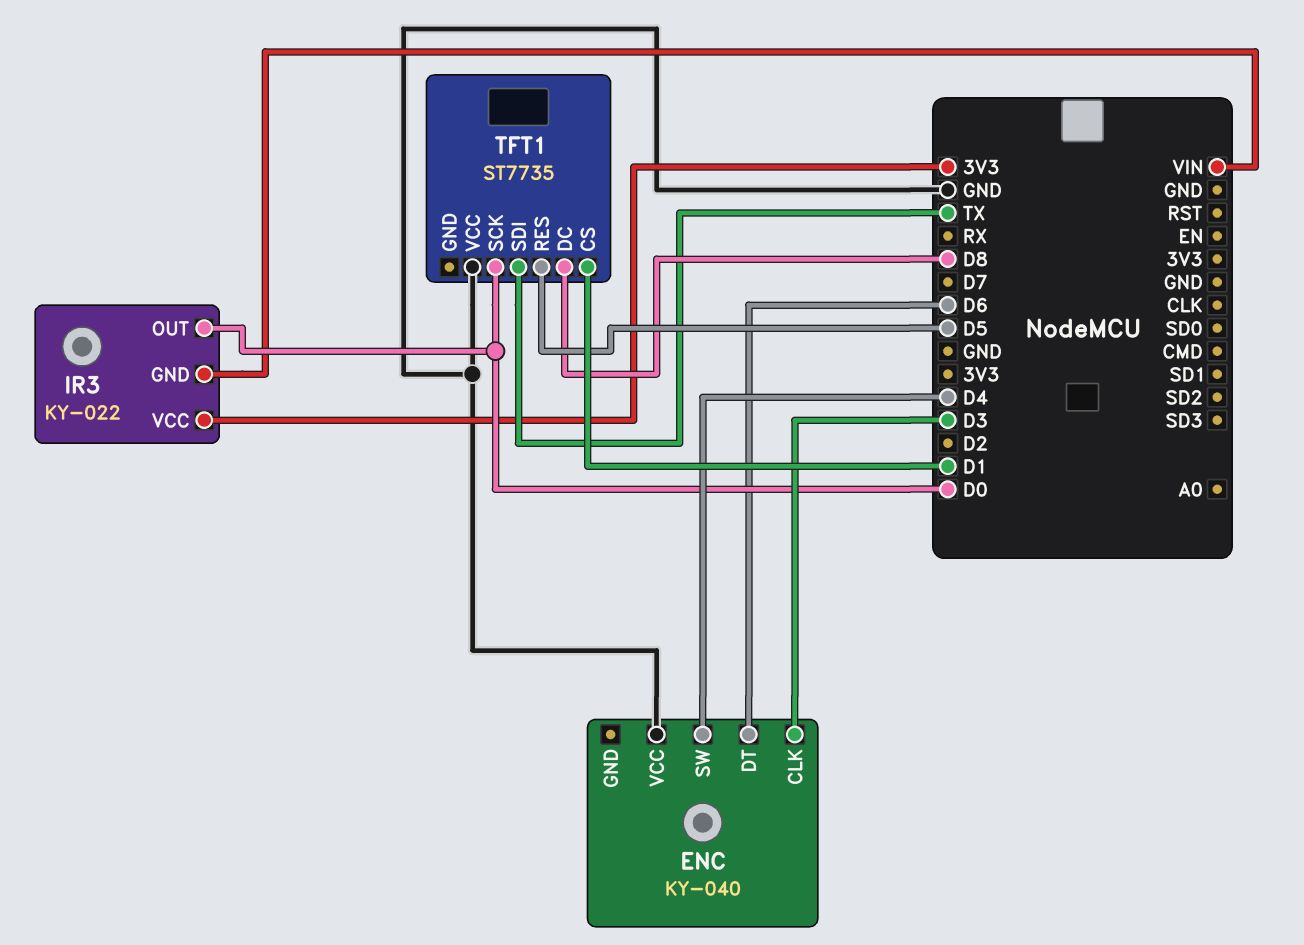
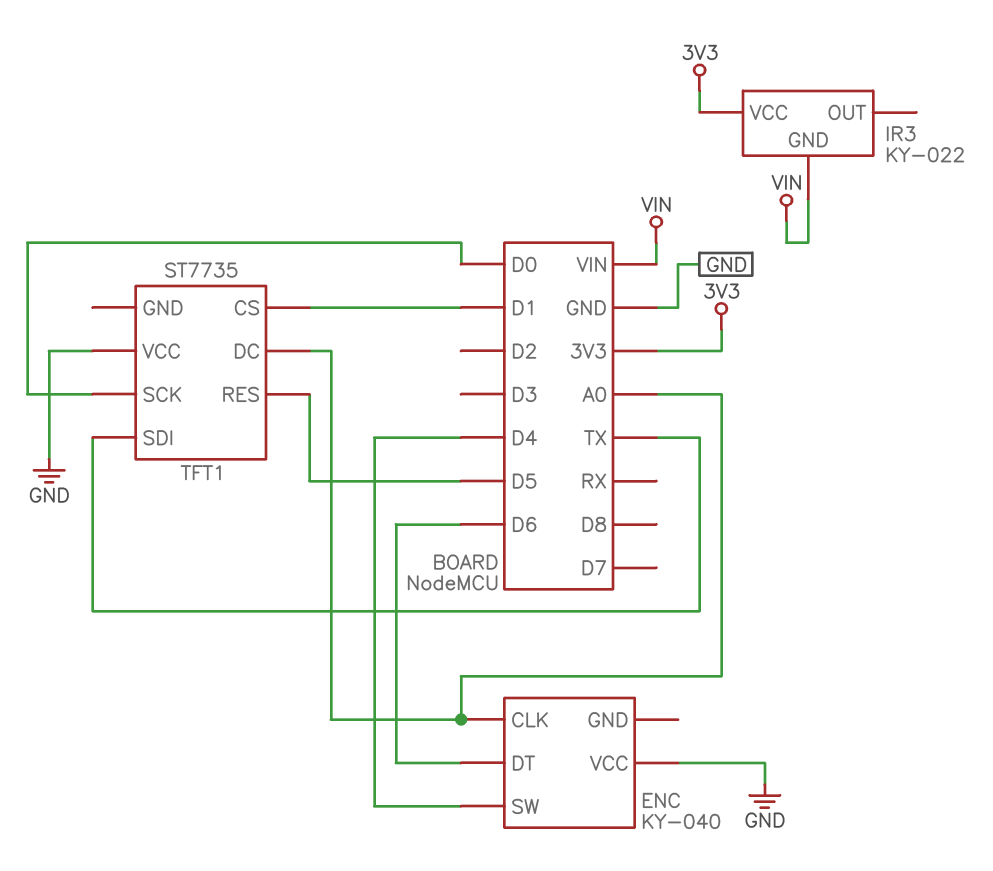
ENC pin CLK: D3 -> A0
IR3 pin OUT: D0 -> none
TFT1 pin DC: D8 -> A0

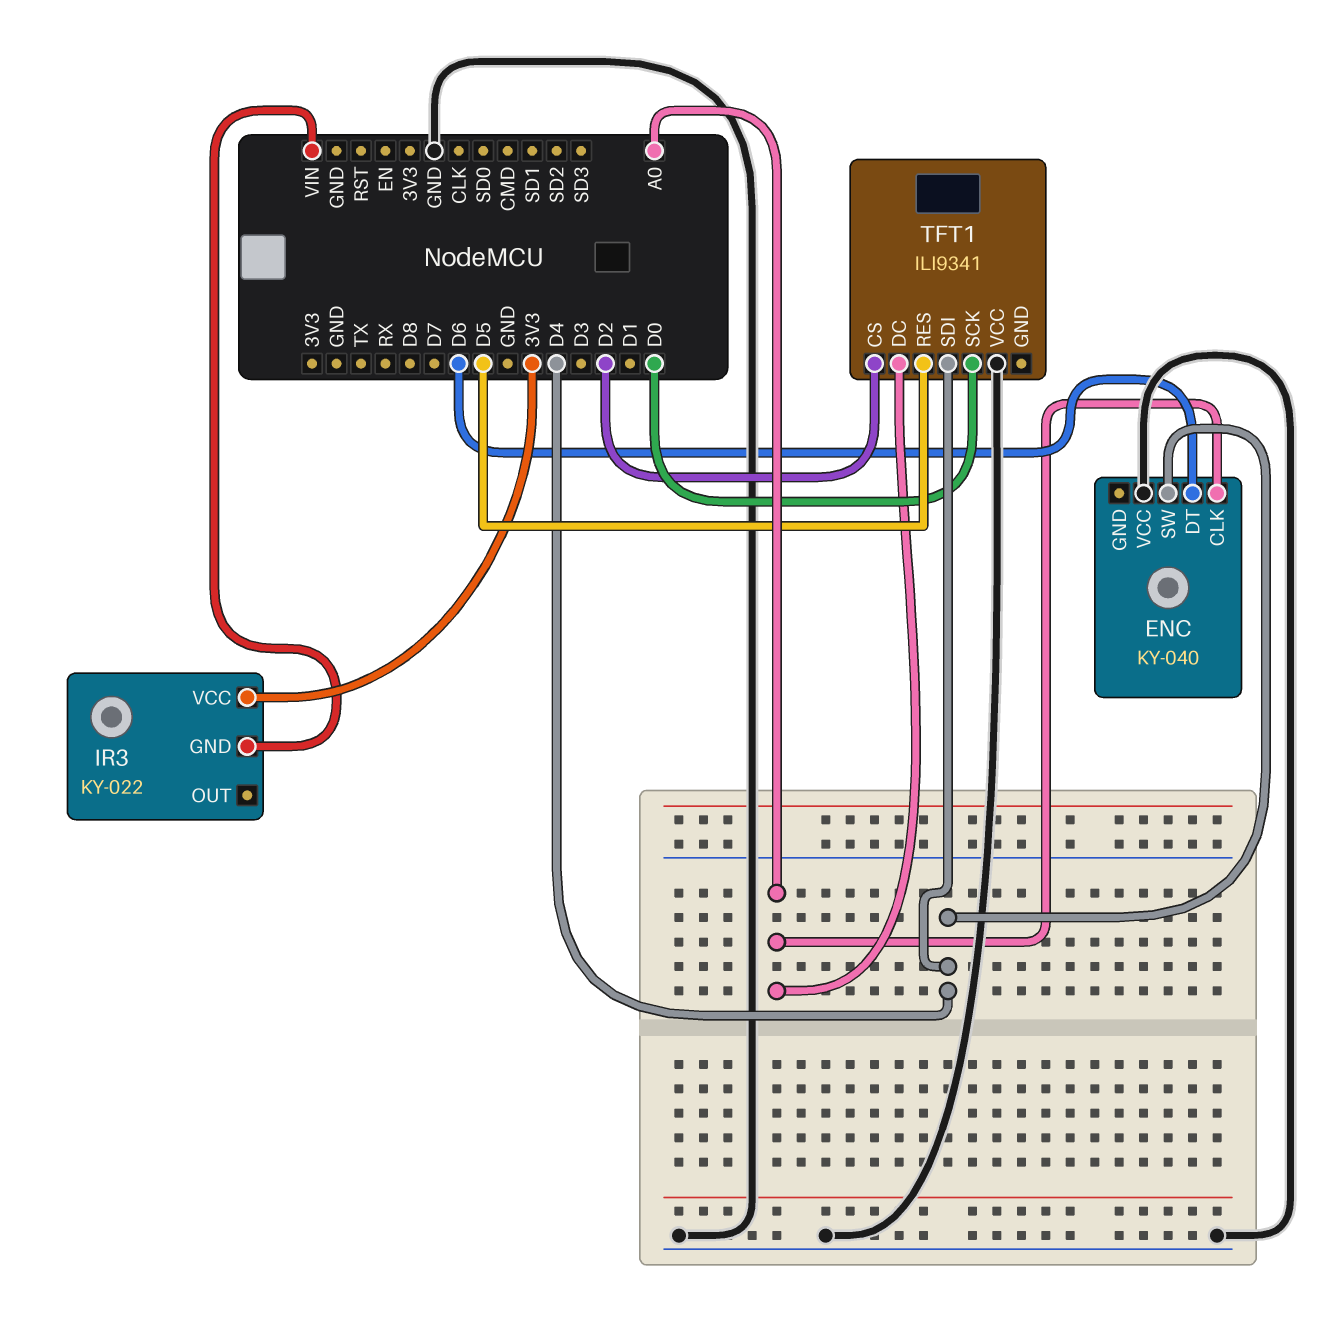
TFT1: ST7735 -> ILI9341
TFT1 pin CS: D1 -> D2
TFT1 pin SDI: TX -> D4

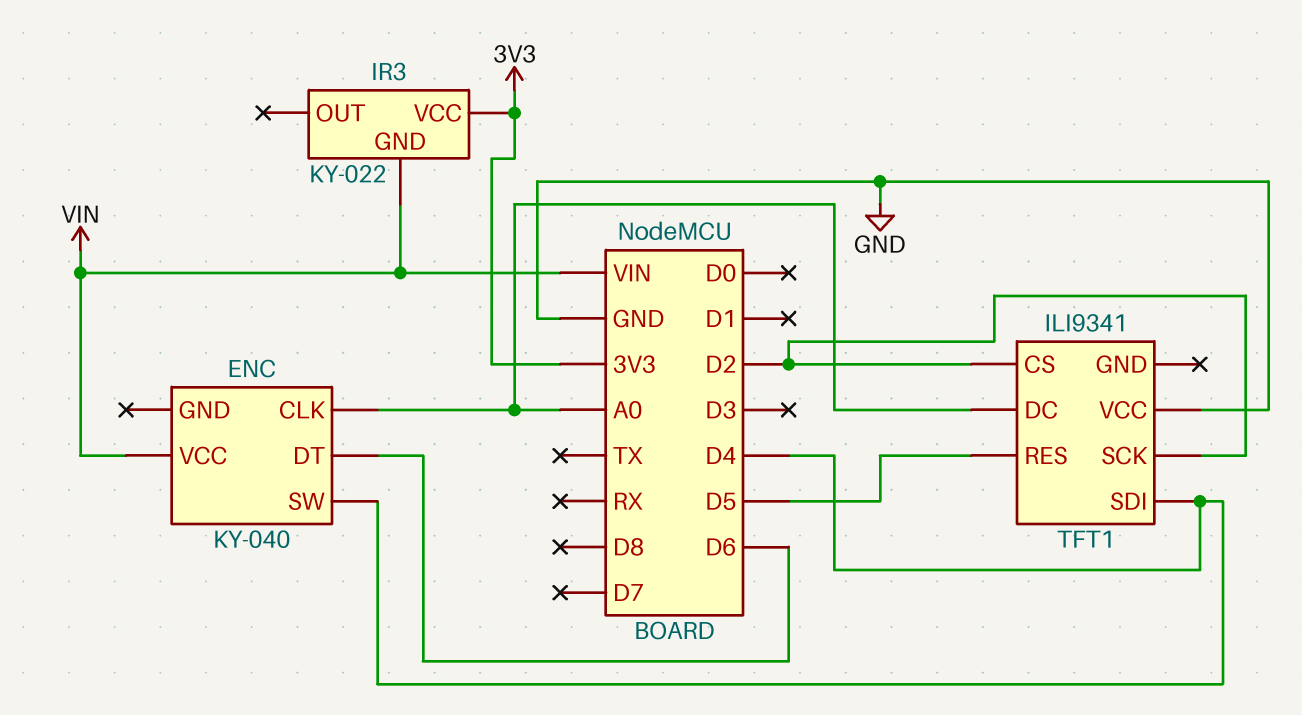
ENC pin VCC: GND -> VIN
TFT1 pin SCK: D0 -> D2

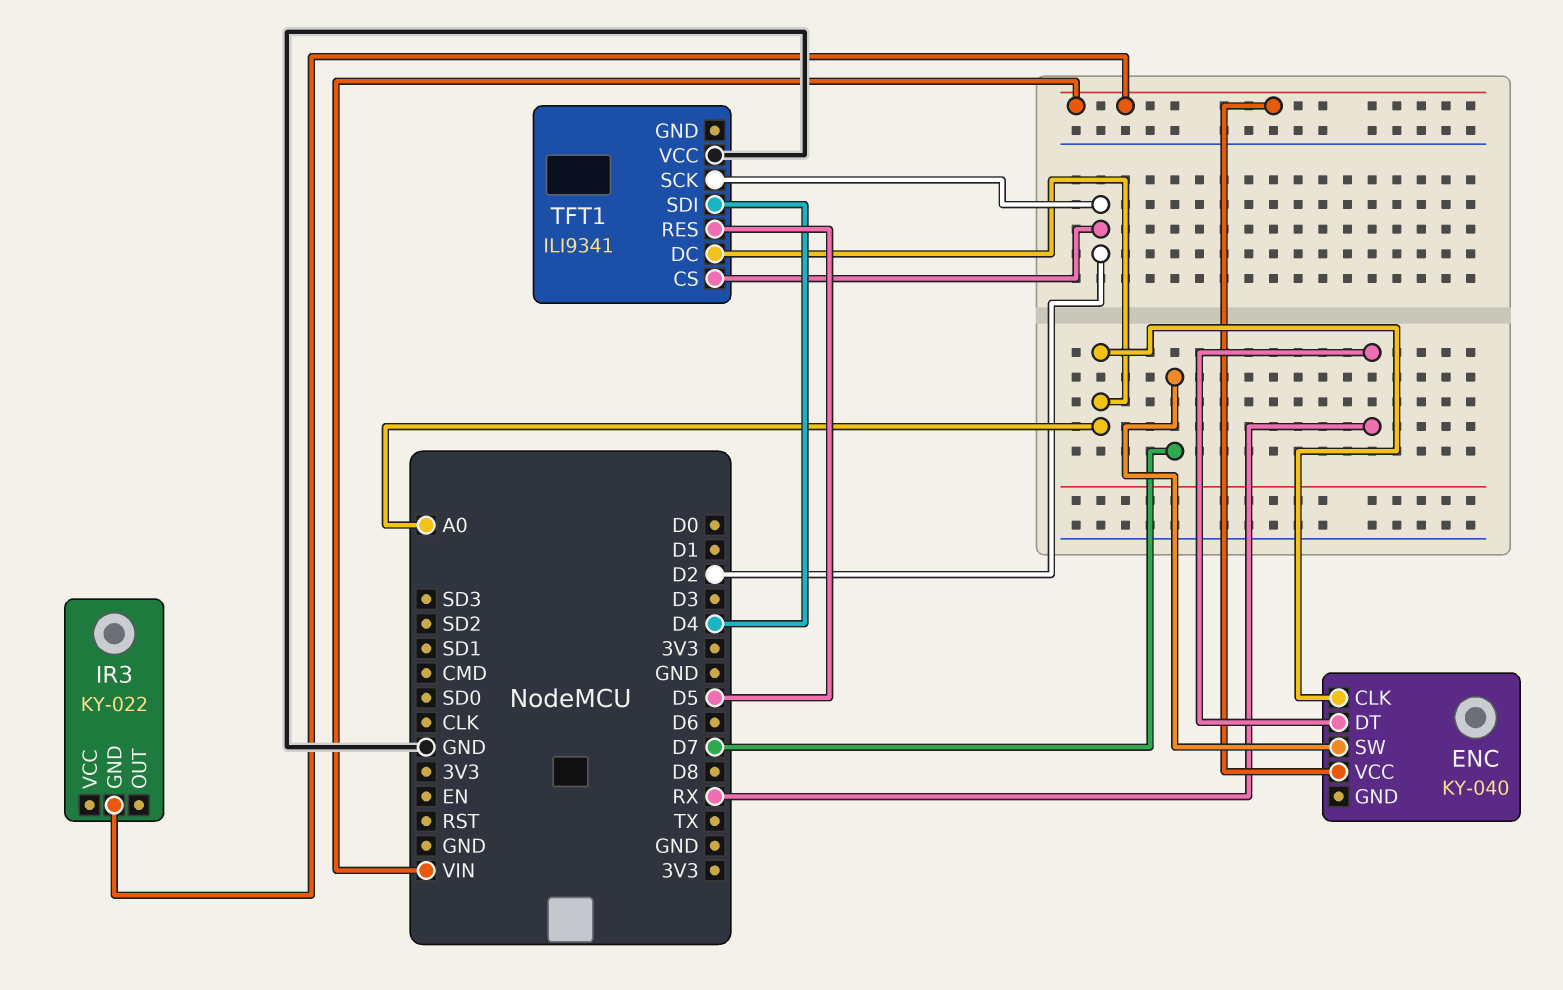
ENC pin DT: D6 -> RX
ENC pin SW: D4 -> D7
IR3 pin VCC: 3V3 -> none

